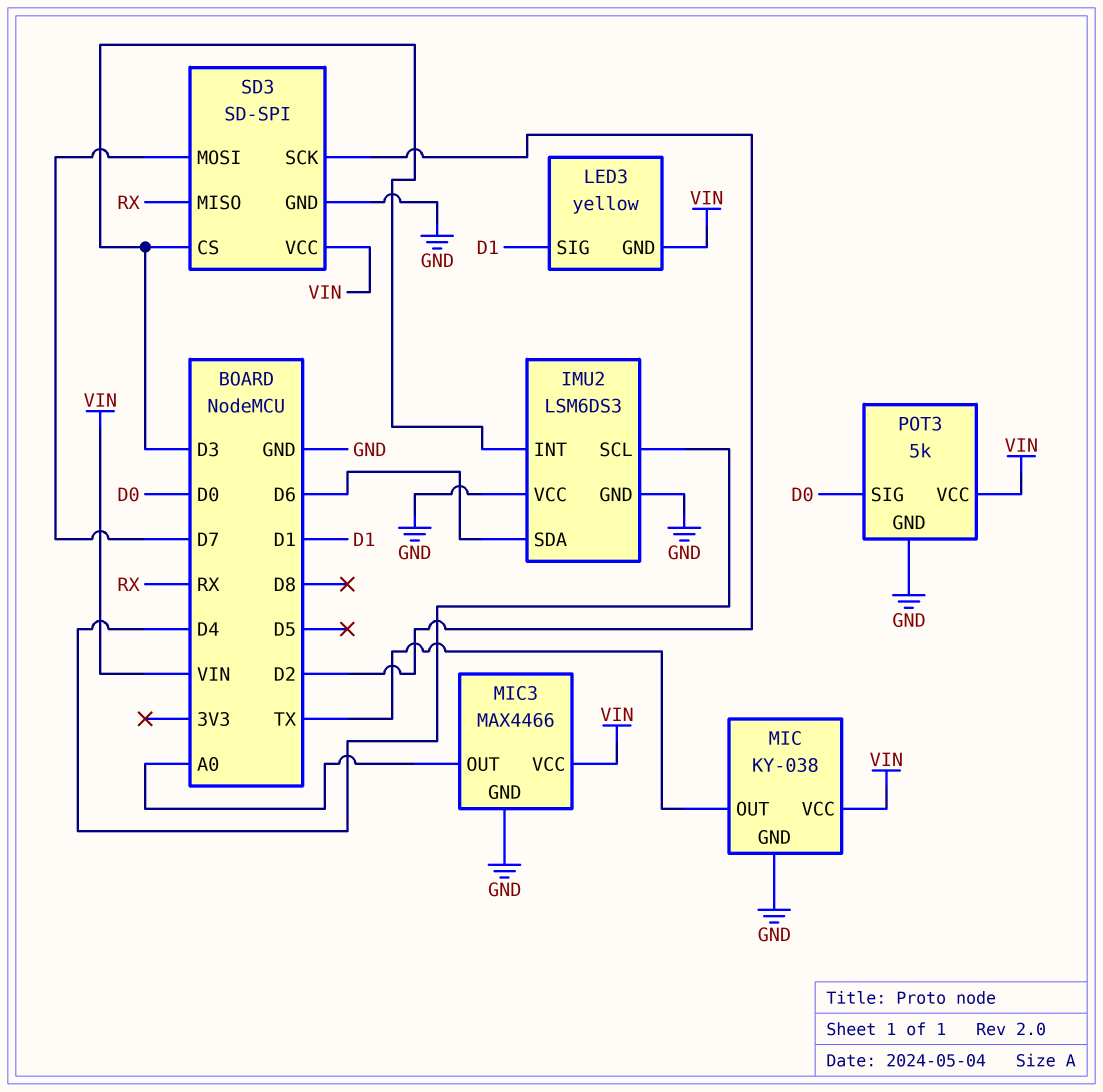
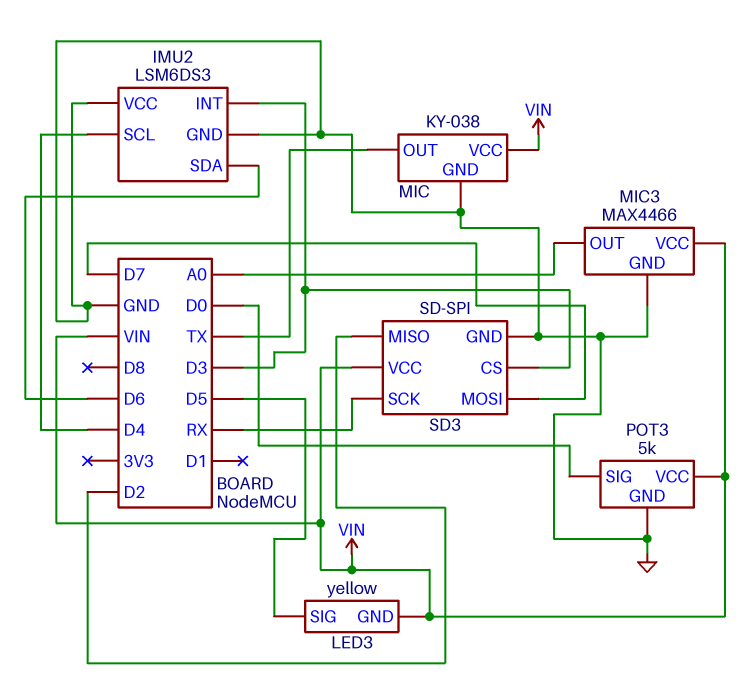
LED3 pin SIG: D1 -> D5
SD3 pin MISO: RX -> D2
SD3 pin SCK: D2 -> RX

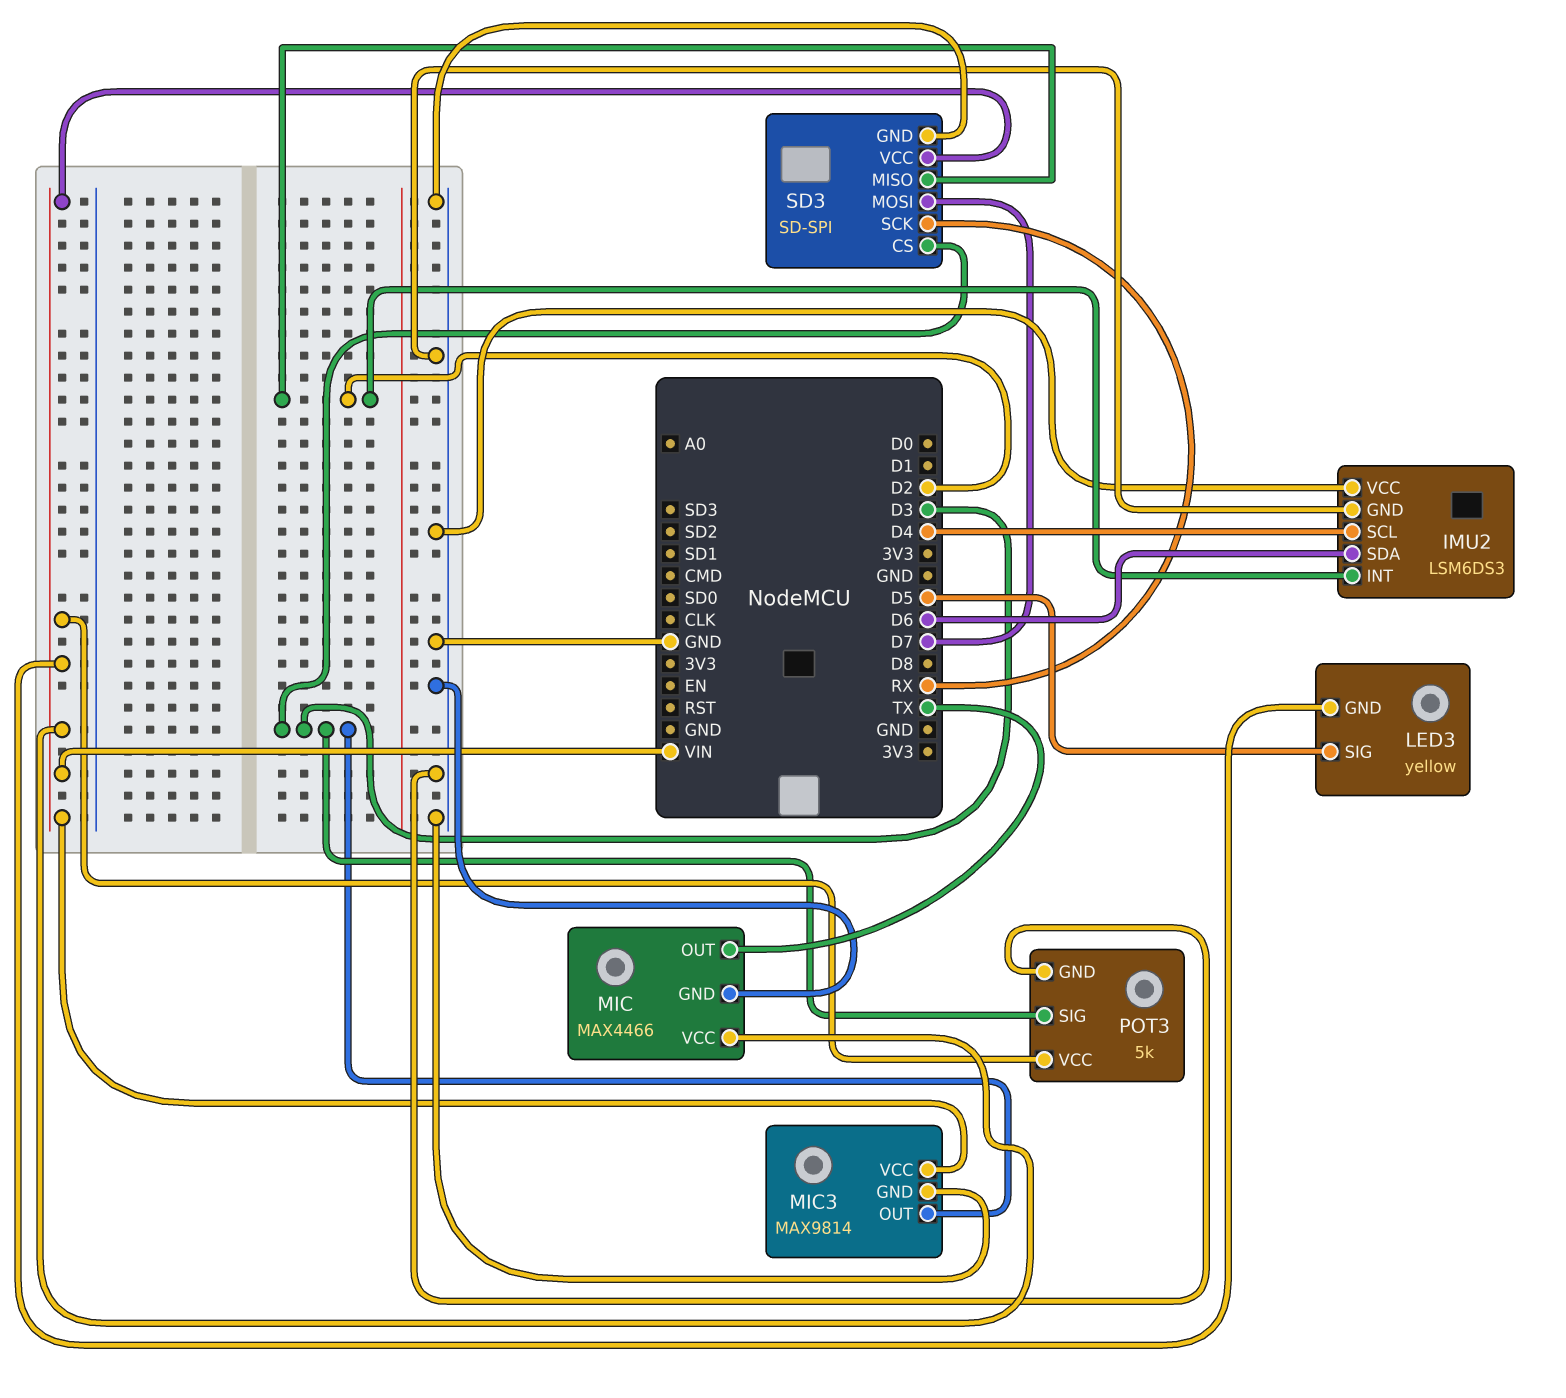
IMU2 pin INT: D3 -> D2
MIC: KY-038 -> MAX4466
MIC3: MAX4466 -> MAX9814
MIC3 pin OUT: A0 -> D3
POT3 pin SIG: D0 -> D3

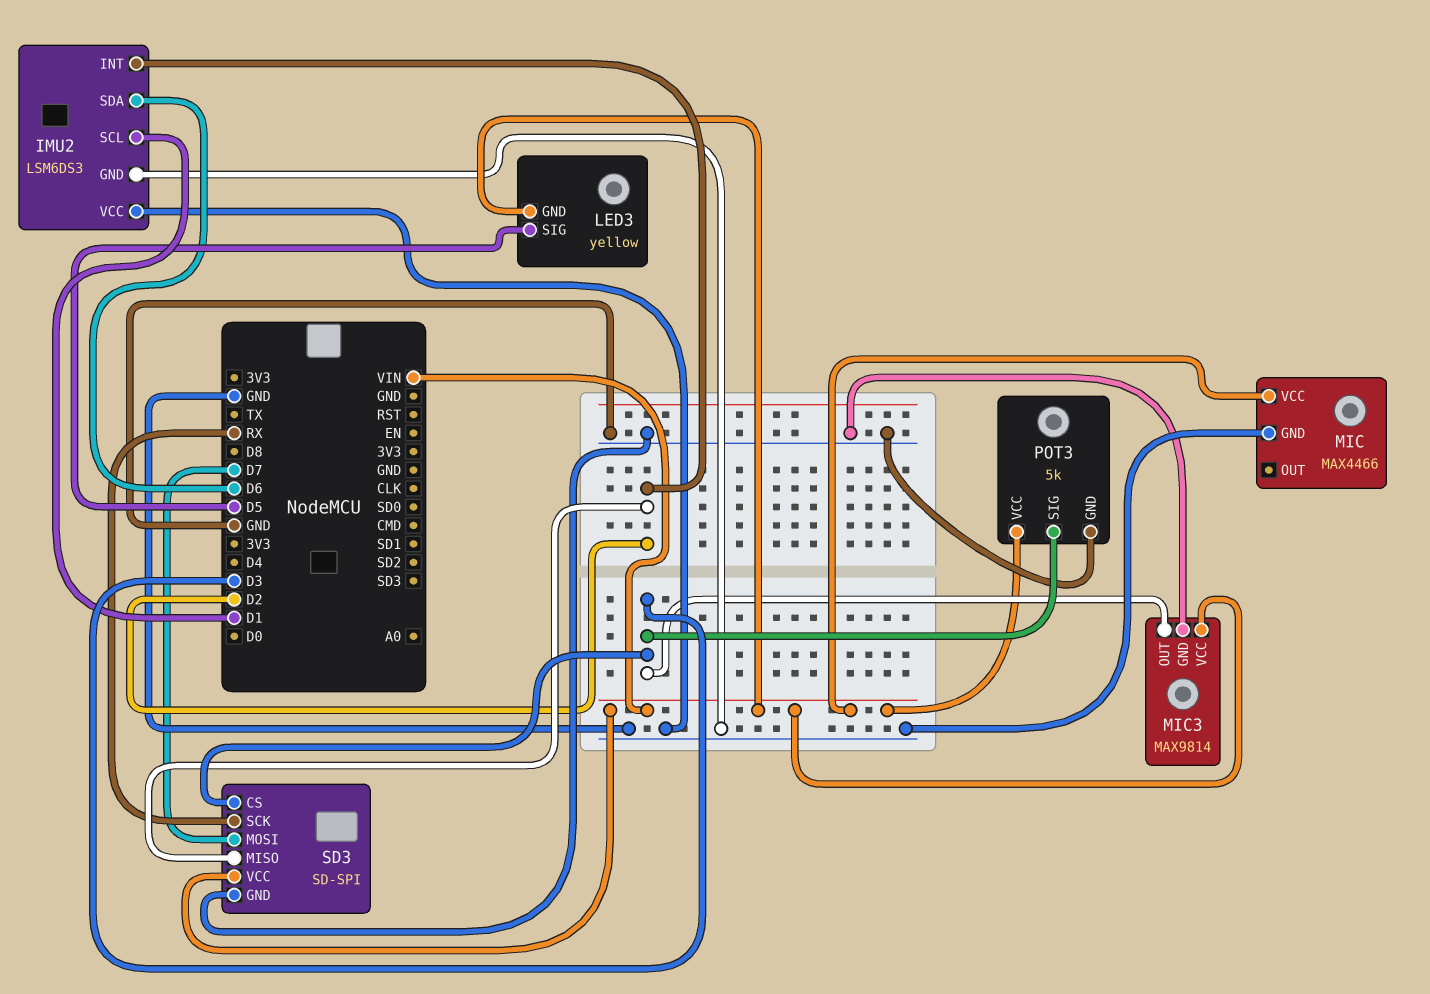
IMU2 pin SCL: D4 -> D1
MIC pin OUT: TX -> none

